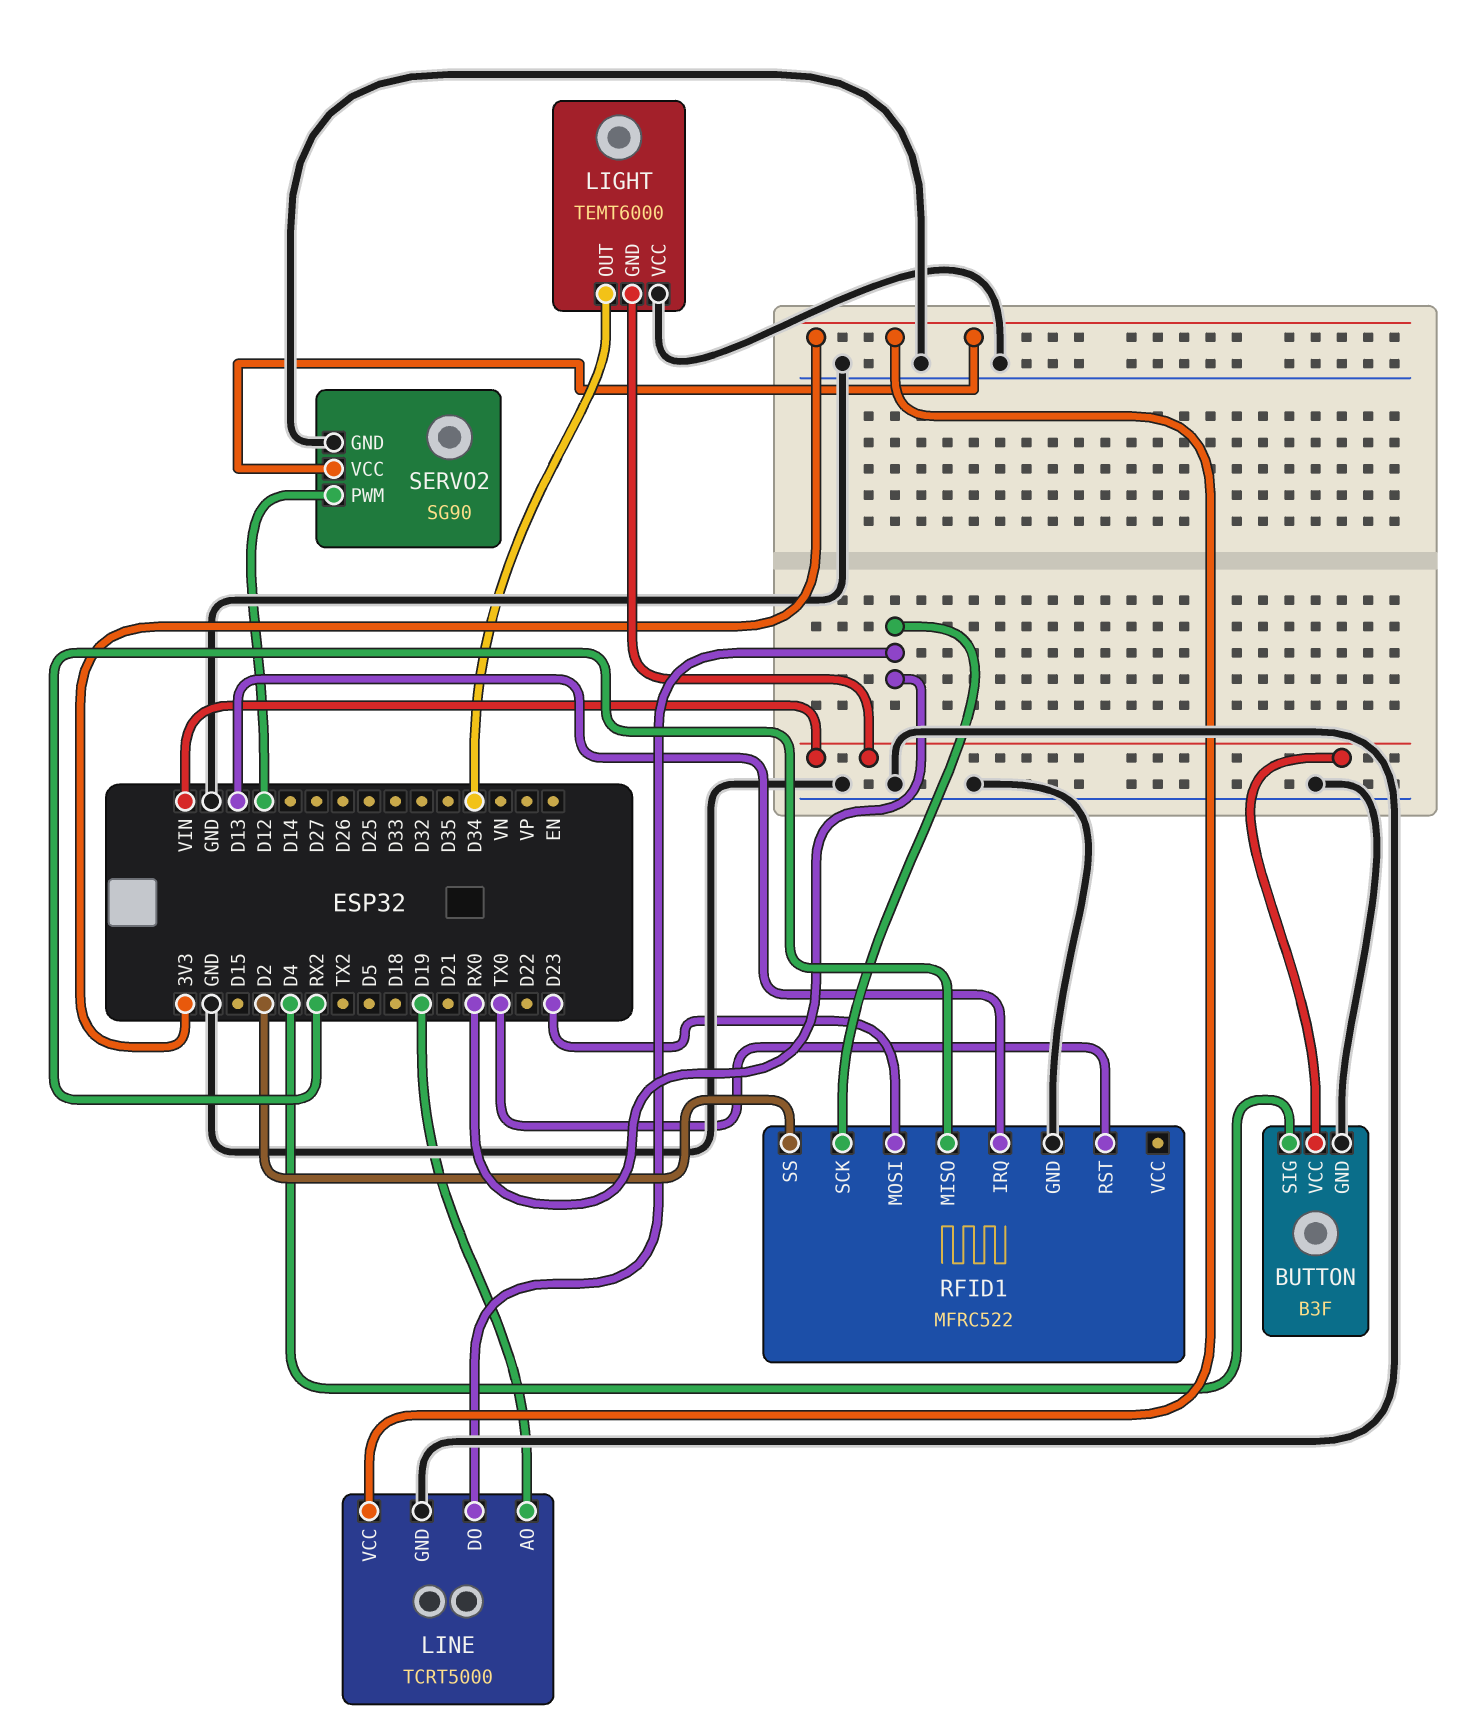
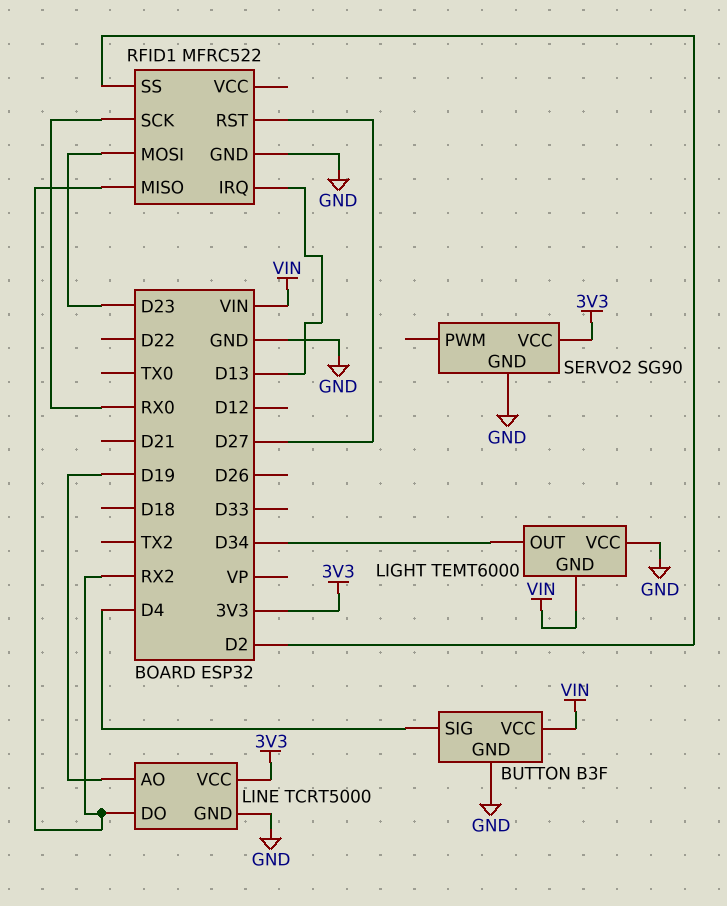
LINE pin DO: RX0 -> RX2
RFID1 pin RST: TX0 -> D27
SERVO2 pin PWM: D12 -> none

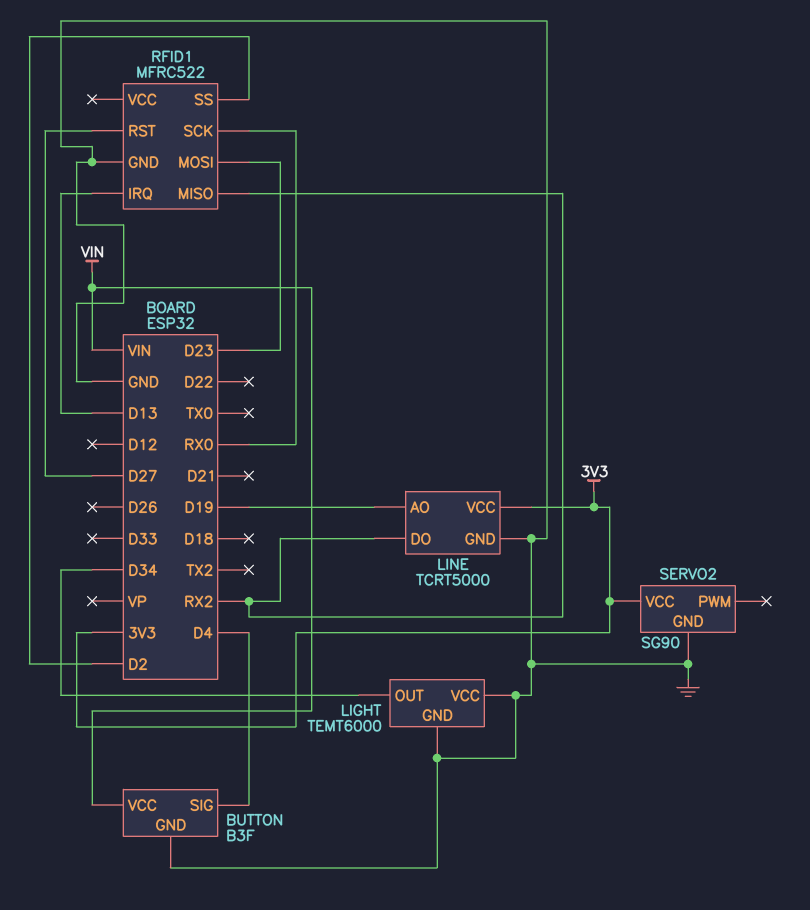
LIGHT pin GND: VIN -> GND

